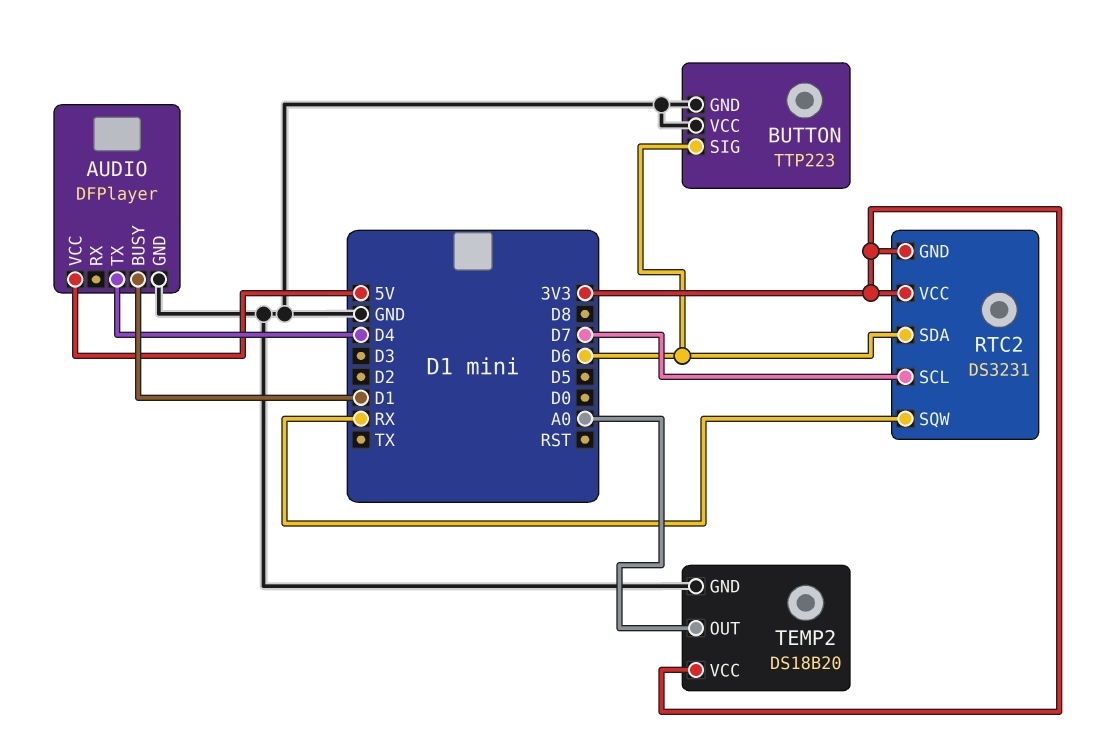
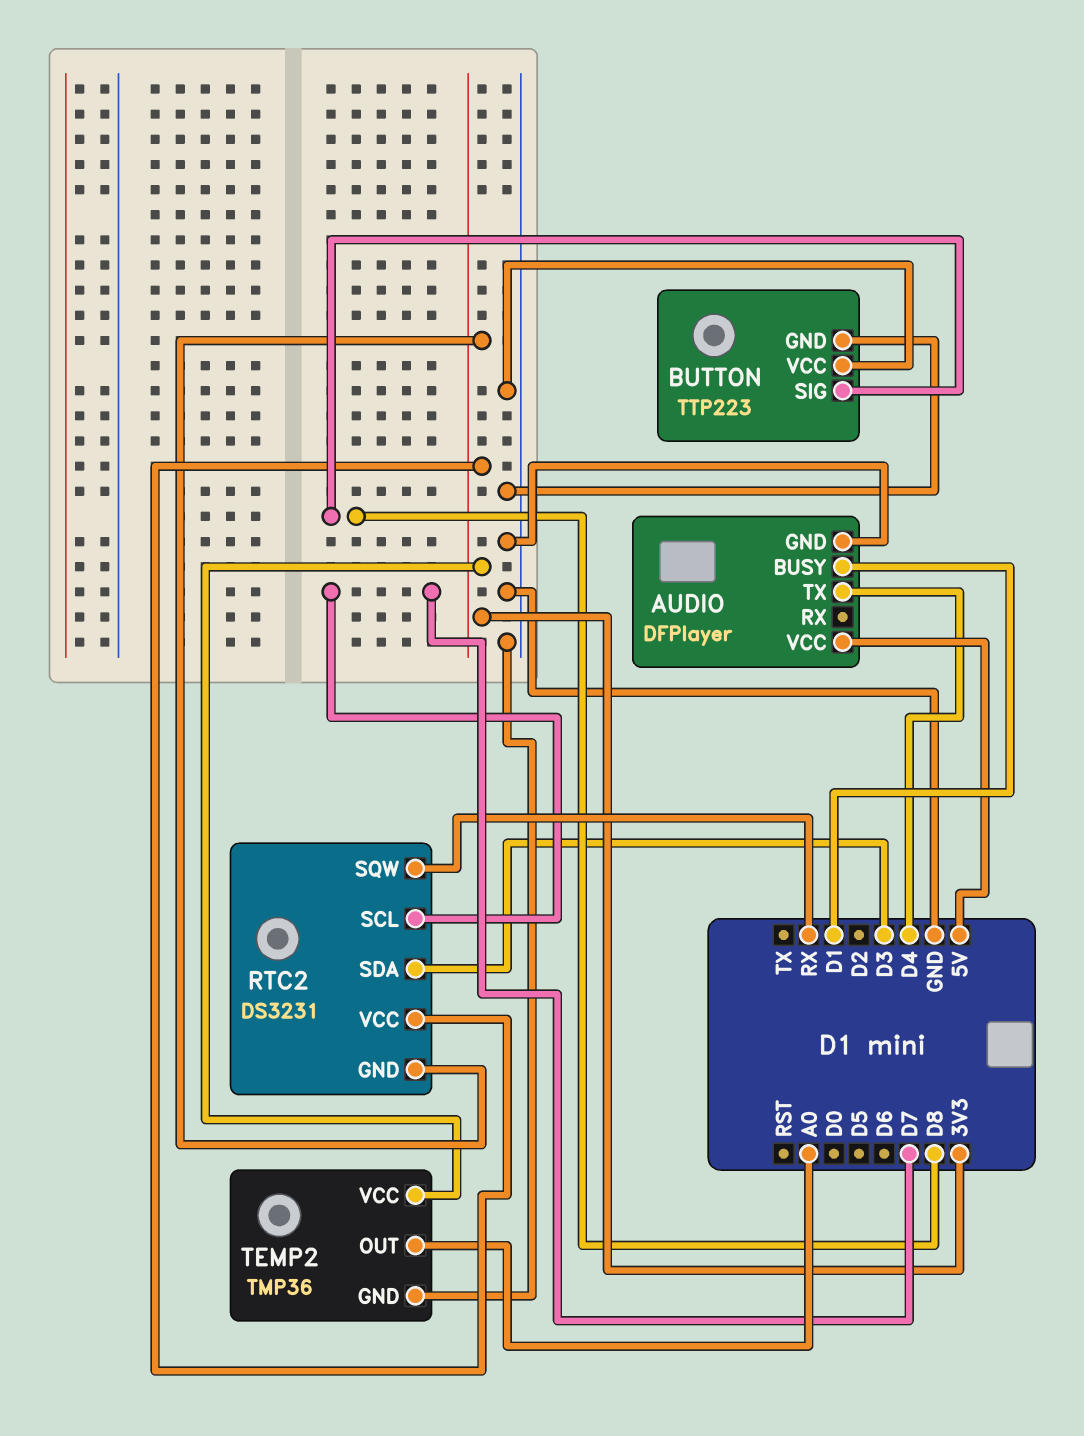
BUTTON pin SIG: D6 -> D8
RTC2 pin SDA: D6 -> D3
TEMP2: DS18B20 -> TMP36

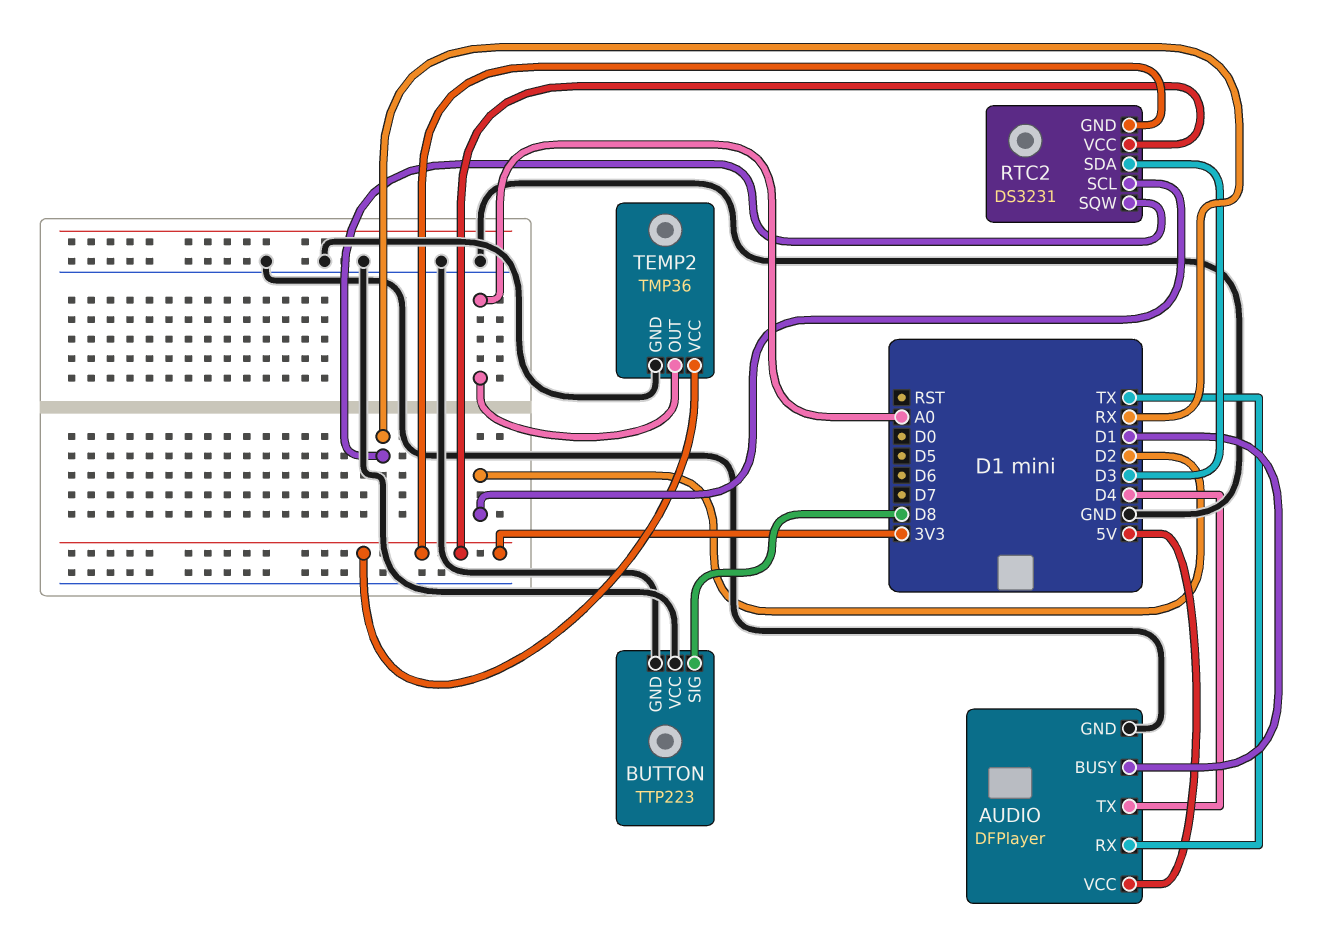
AUDIO pin RX: none -> TX
RTC2 pin SCL: D7 -> D2

